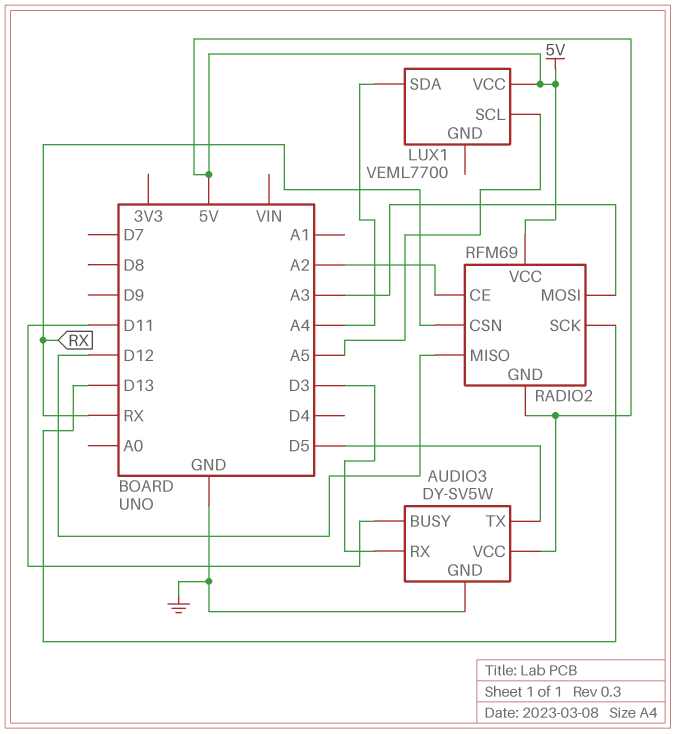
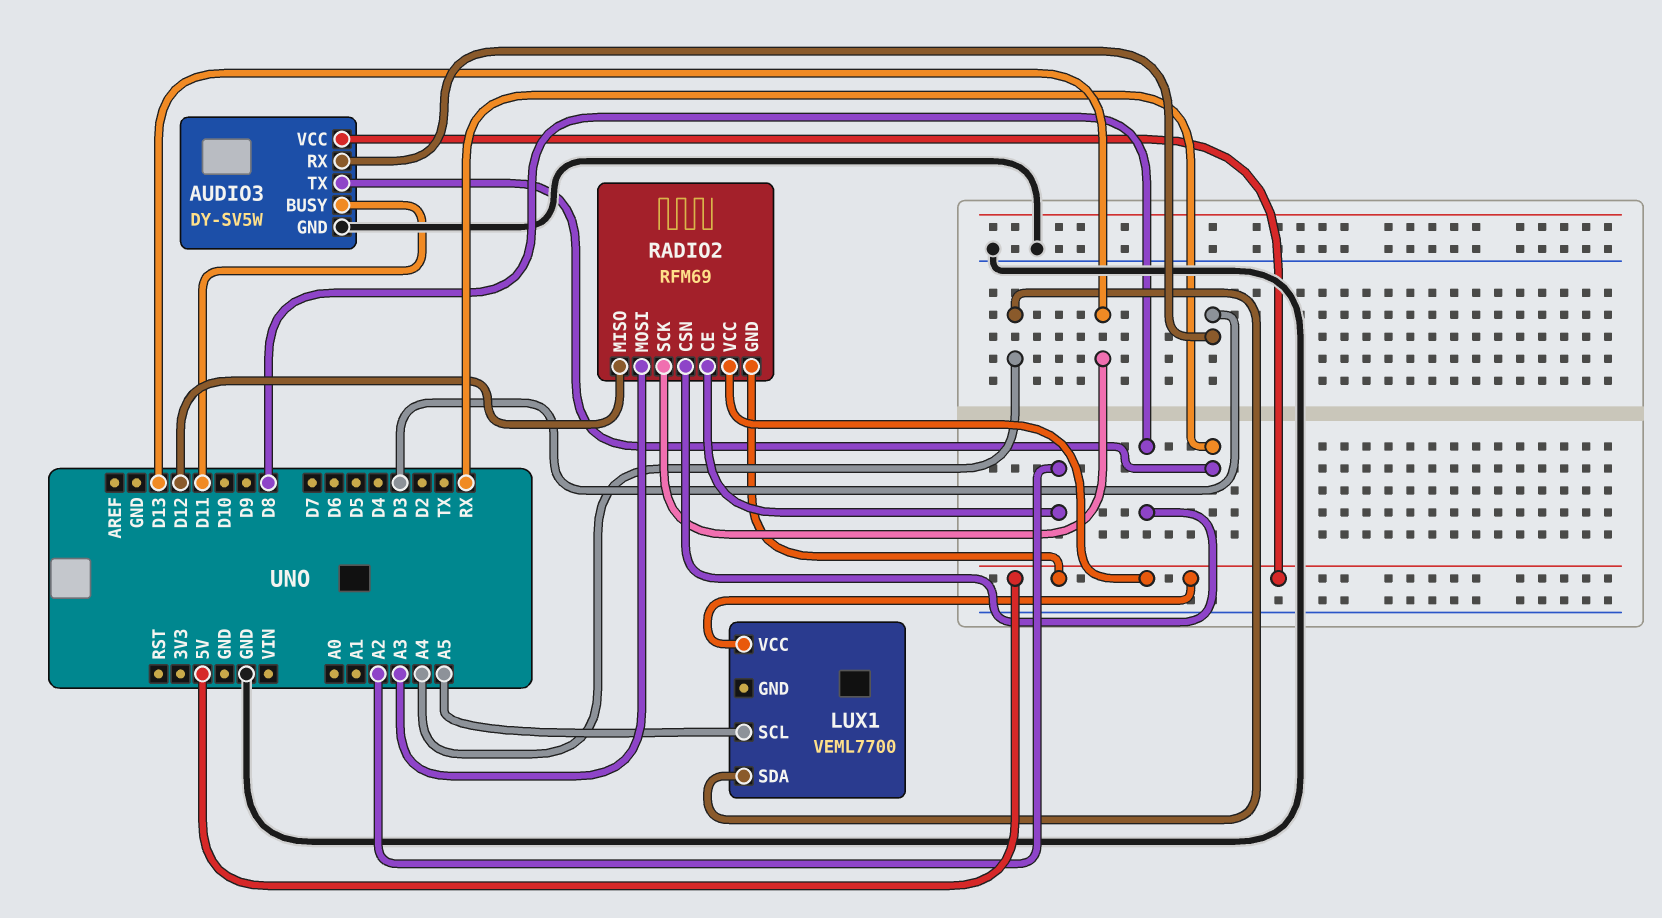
AUDIO3 pin TX: D5 -> RX
RADIO2 pin CSN: RX -> D8

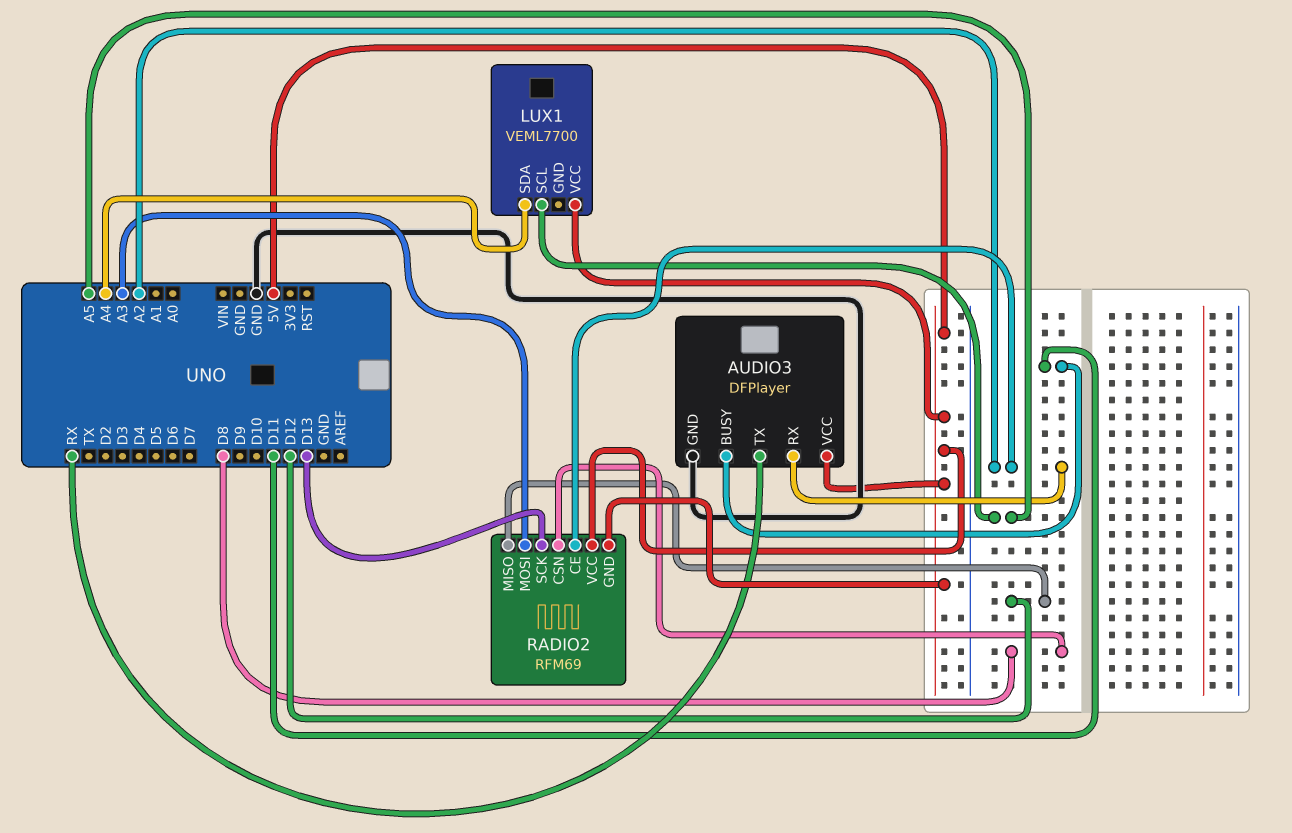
AUDIO3: DY-SV5W -> DFPlayer
AUDIO3 pin RX: D3 -> A2

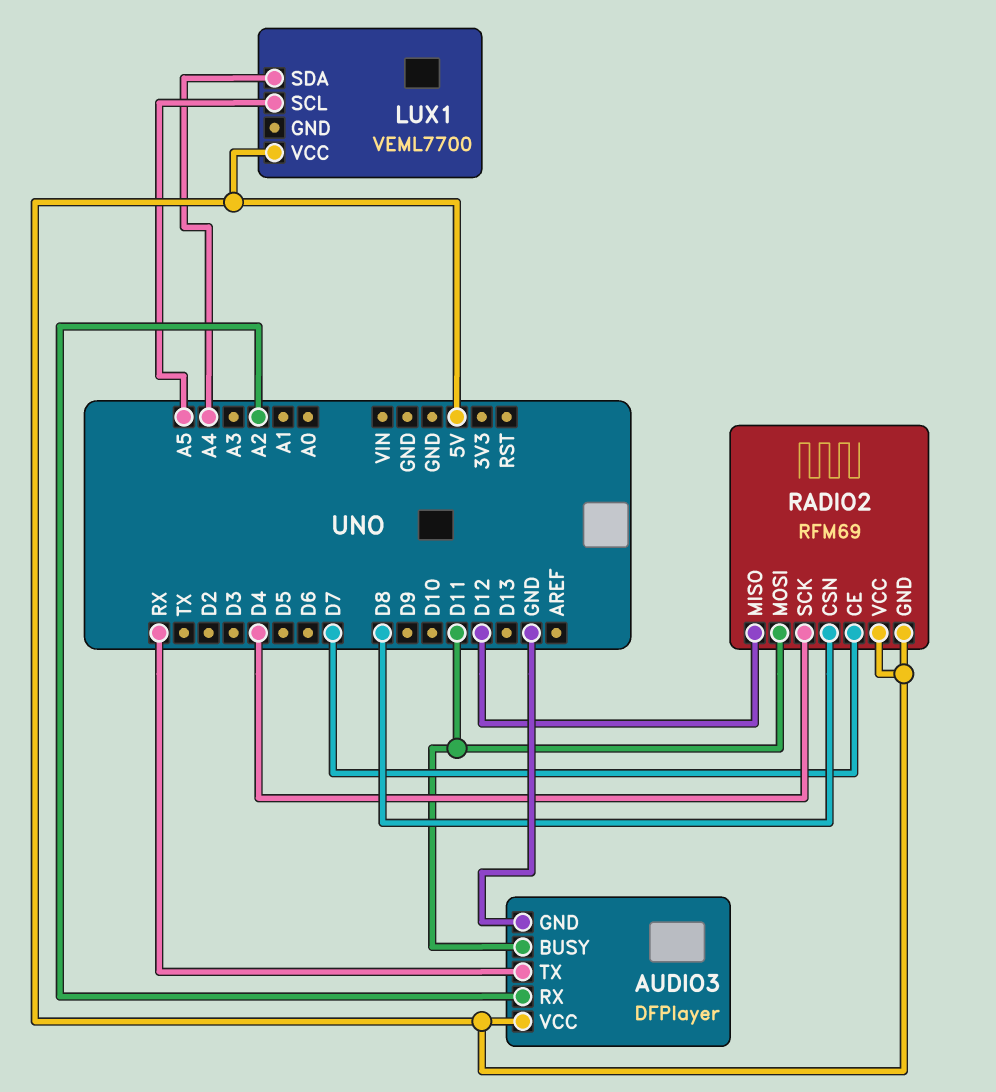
RADIO2 pin CE: A2 -> D7
RADIO2 pin MOSI: A3 -> D11
RADIO2 pin SCK: D13 -> D4

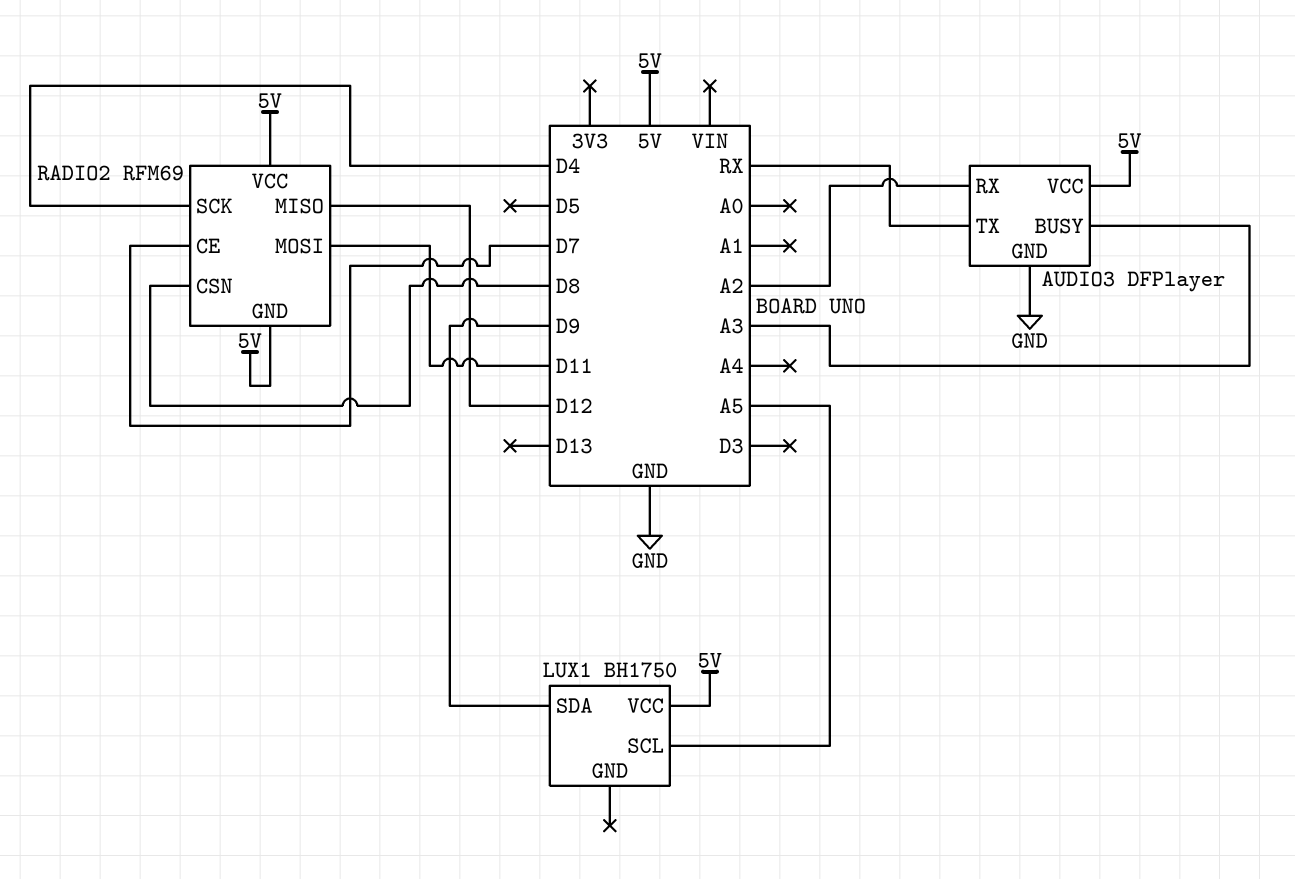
AUDIO3 pin BUSY: D11 -> A3
LUX1: VEML7700 -> BH1750
LUX1 pin SDA: A4 -> D9

